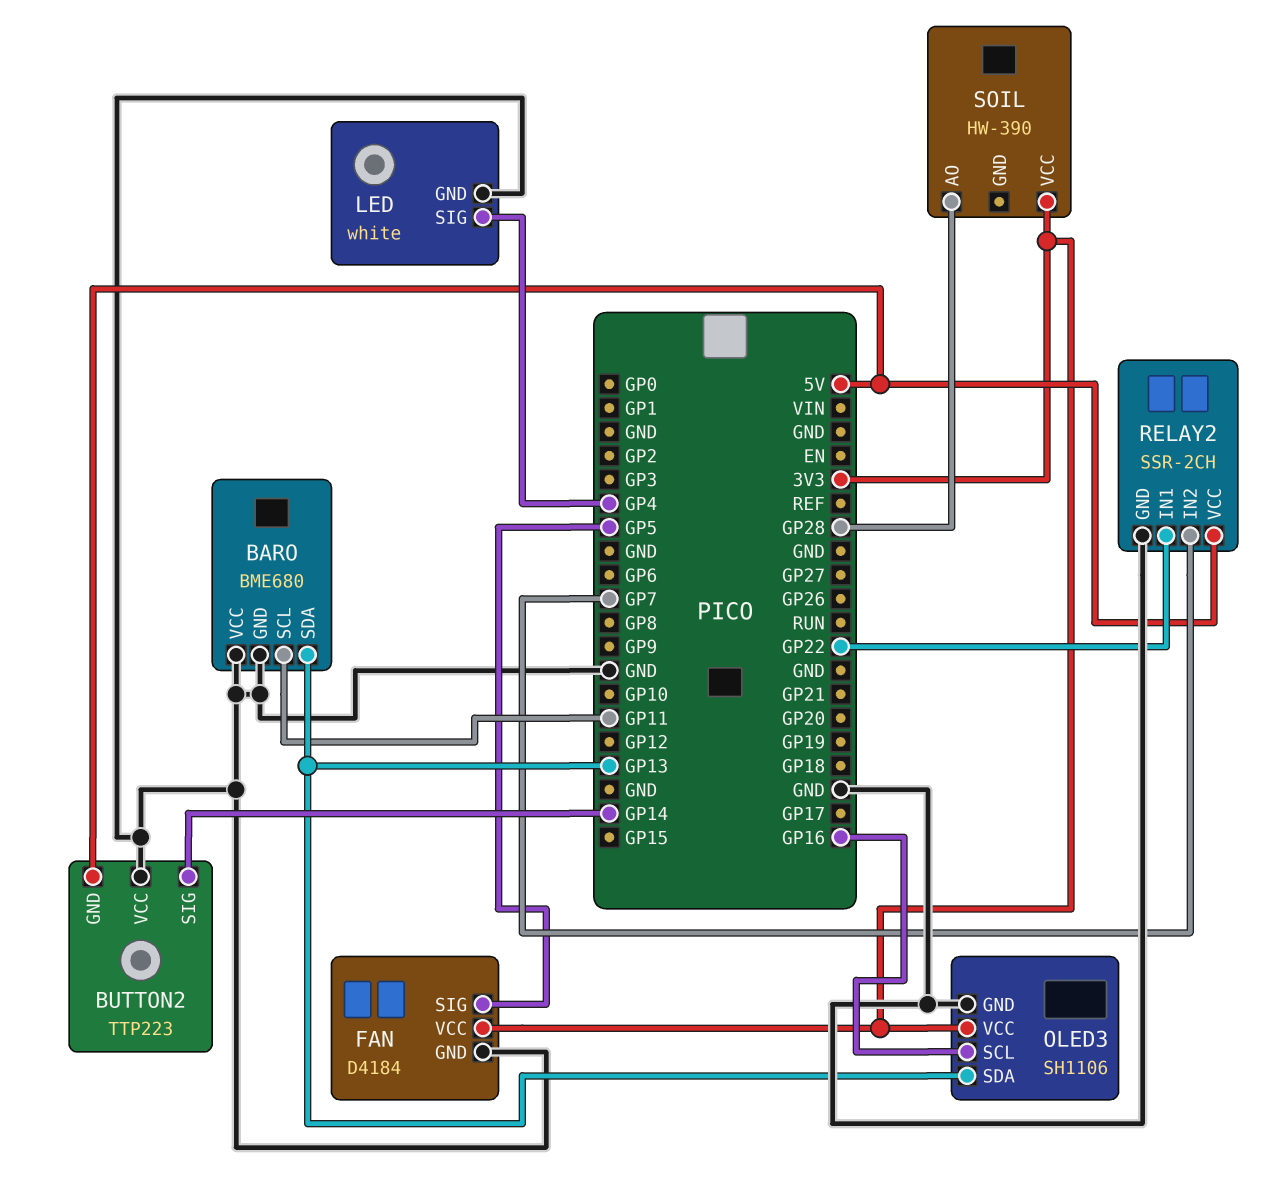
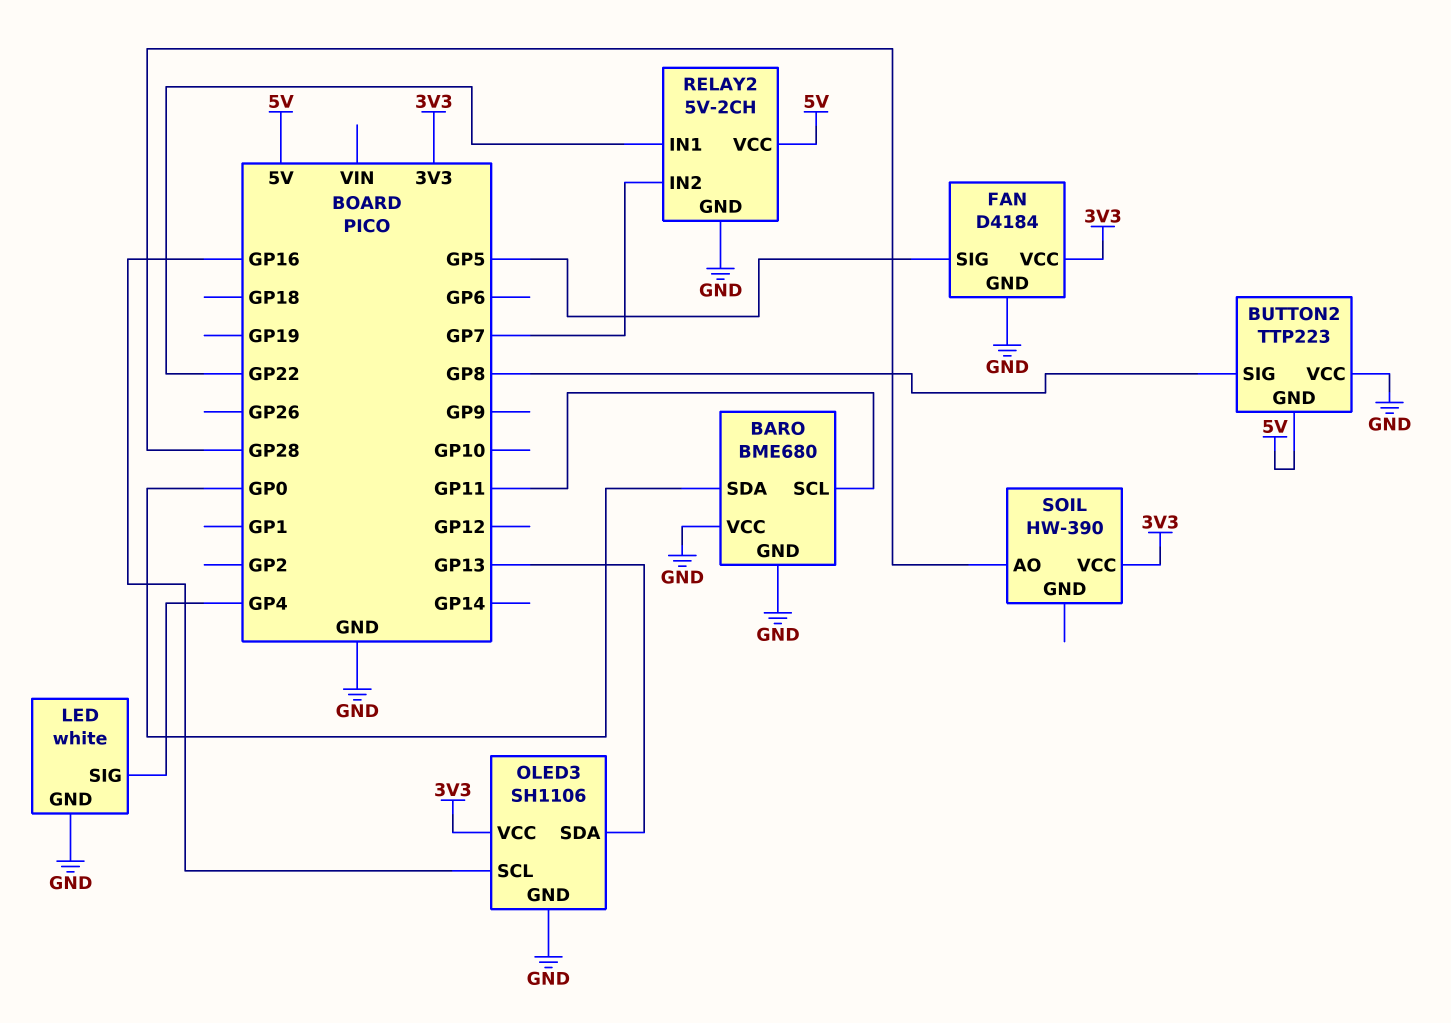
BARO pin SDA: GP13 -> GP0
BUTTON2 pin SIG: GP14 -> GP8
RELAY2: SSR-2CH -> 5V-2CH

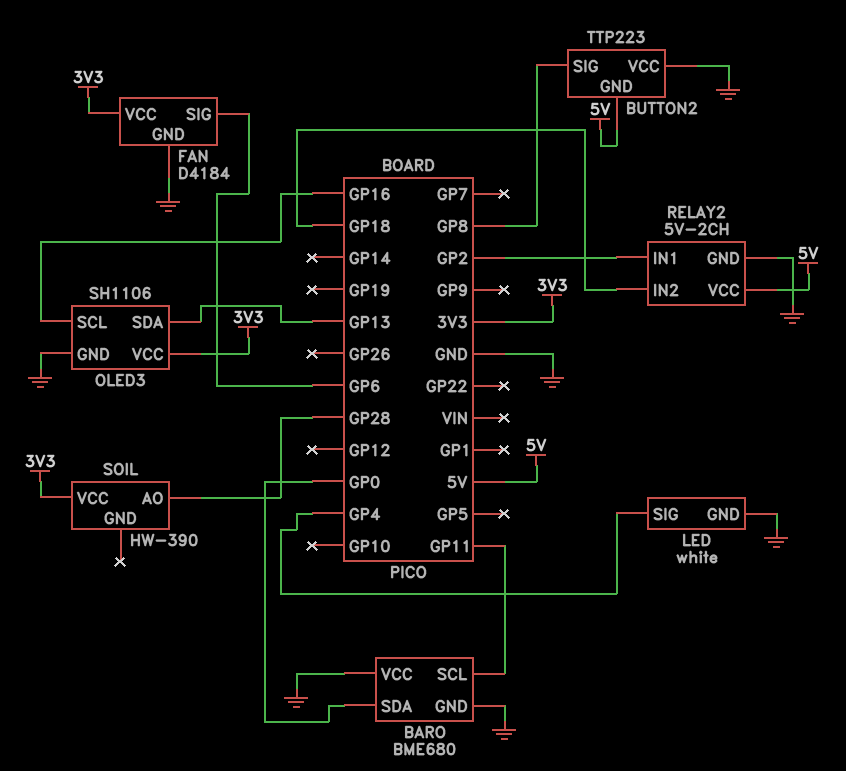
FAN pin SIG: GP5 -> GP6
RELAY2 pin IN1: GP22 -> GP2
RELAY2 pin IN2: GP7 -> GP18

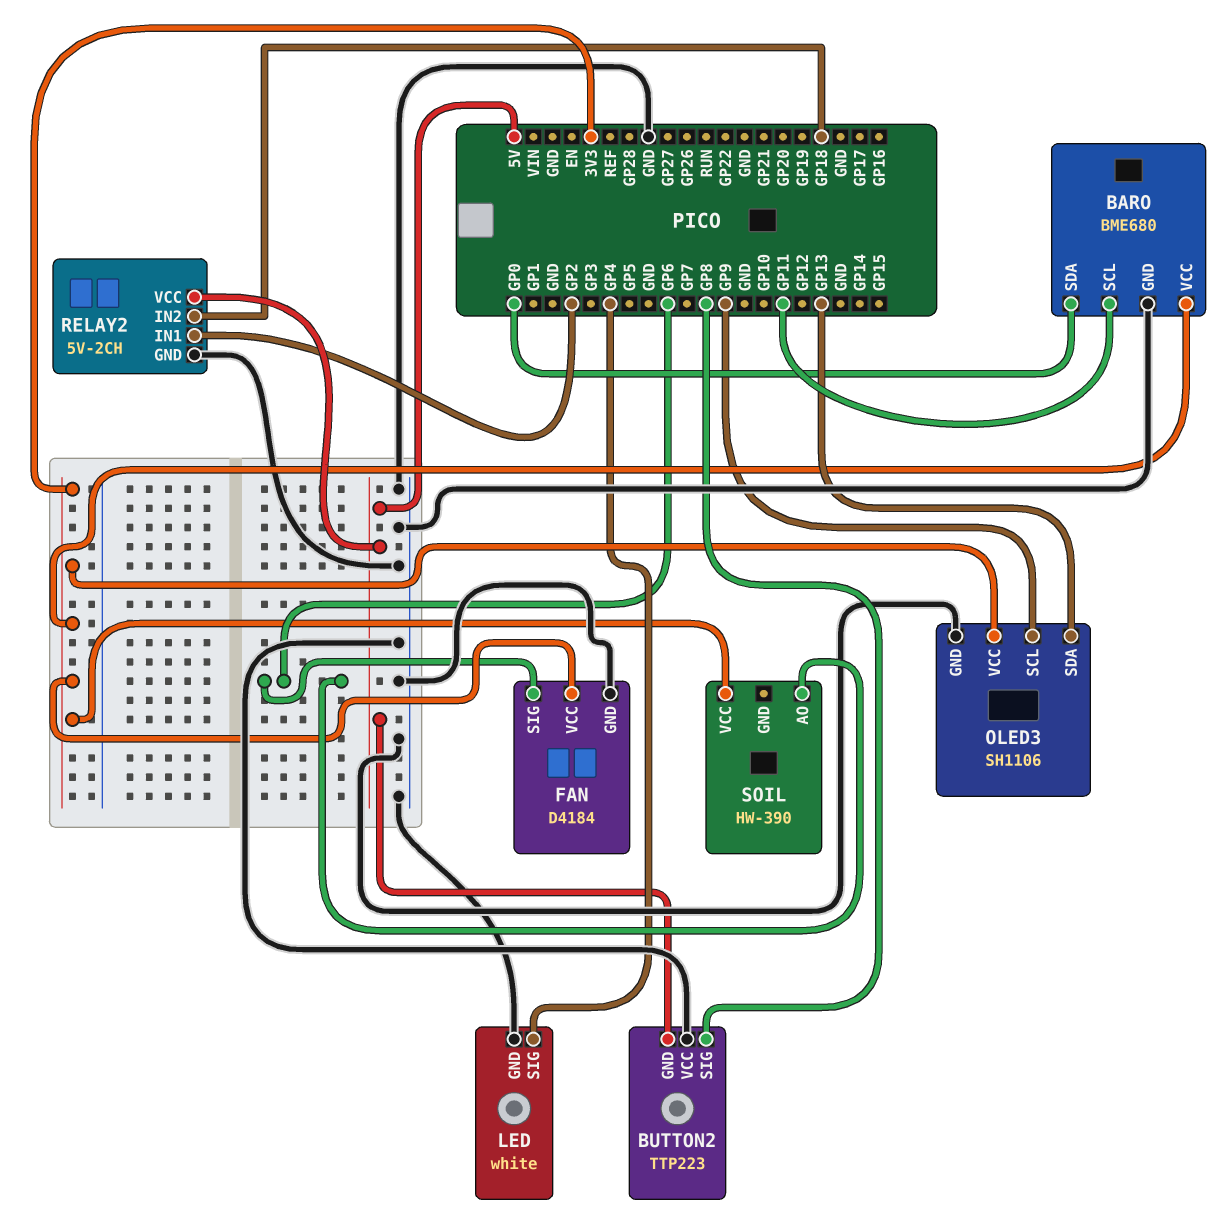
BARO pin VCC: GND -> 3V3
OLED3 pin SCL: GP16 -> GP9
SOIL pin AO: GP28 -> GP6

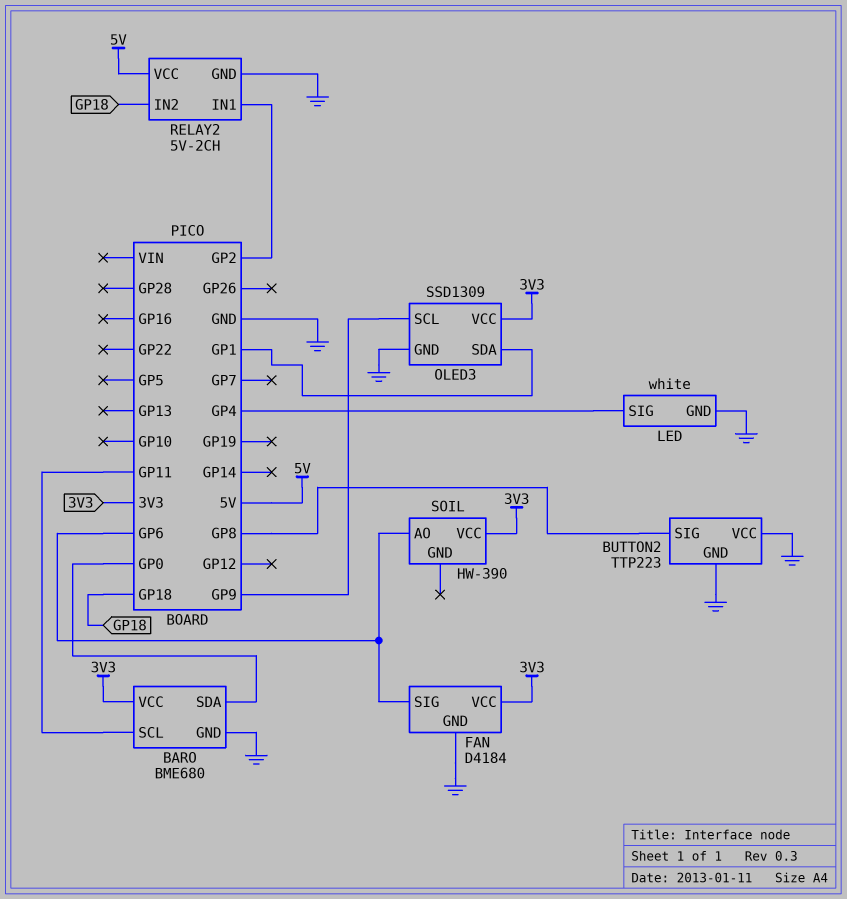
BUTTON2 pin GND: 5V -> GND
OLED3: SH1106 -> SSD1309
OLED3 pin SDA: GP13 -> GP1

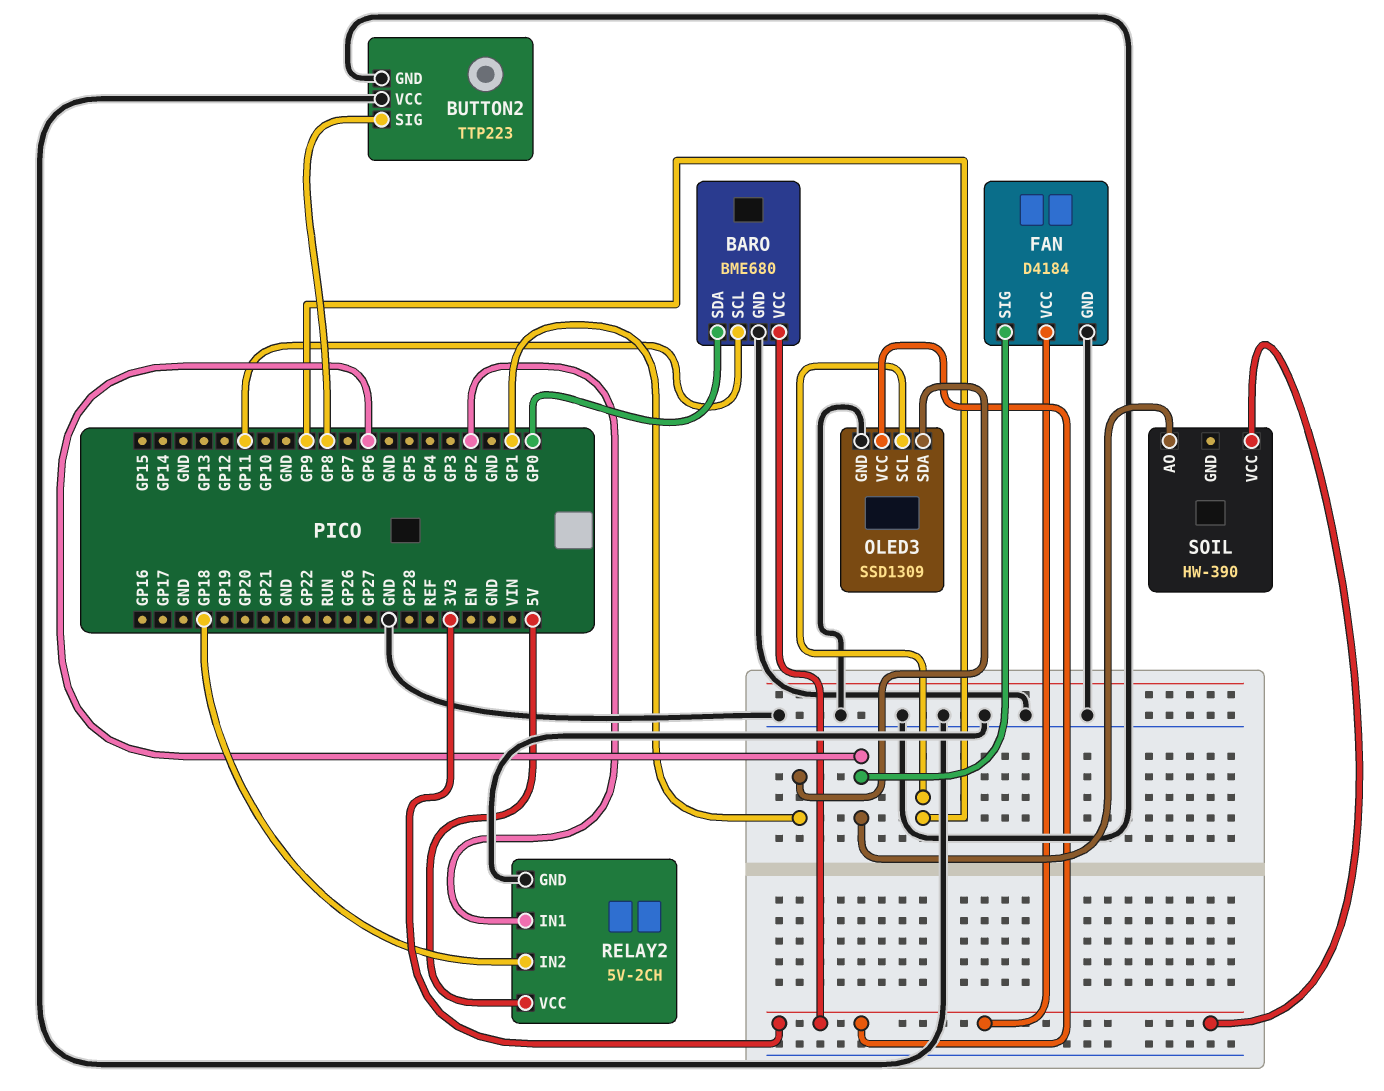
LED: white -> none
LED pin GND: GND -> none
LED pin SIG: GP4 -> none

